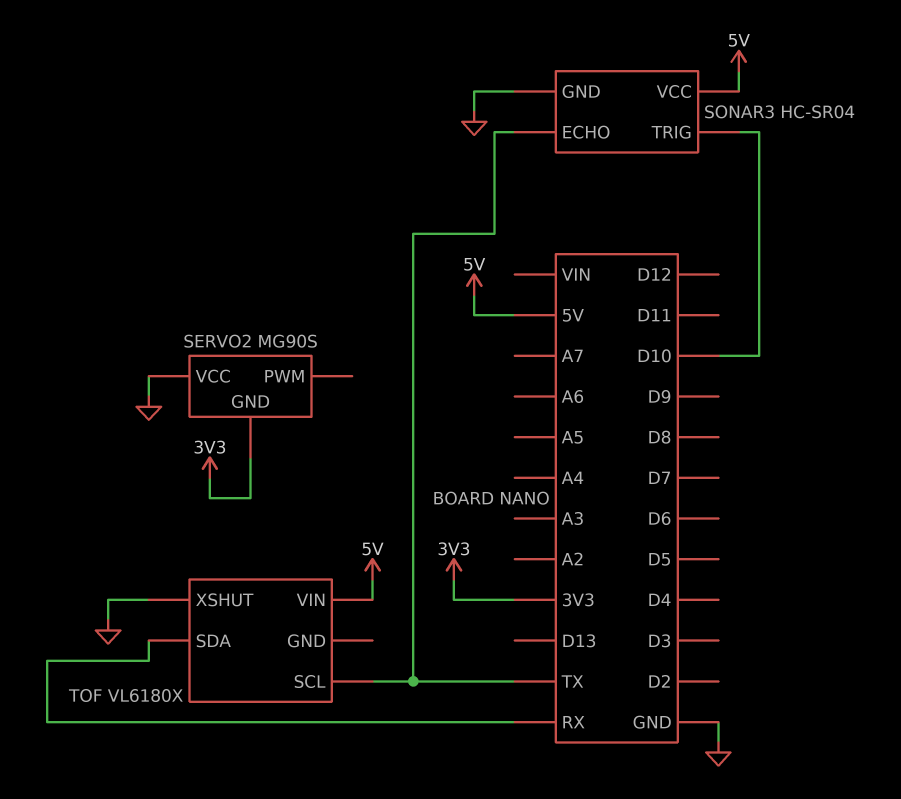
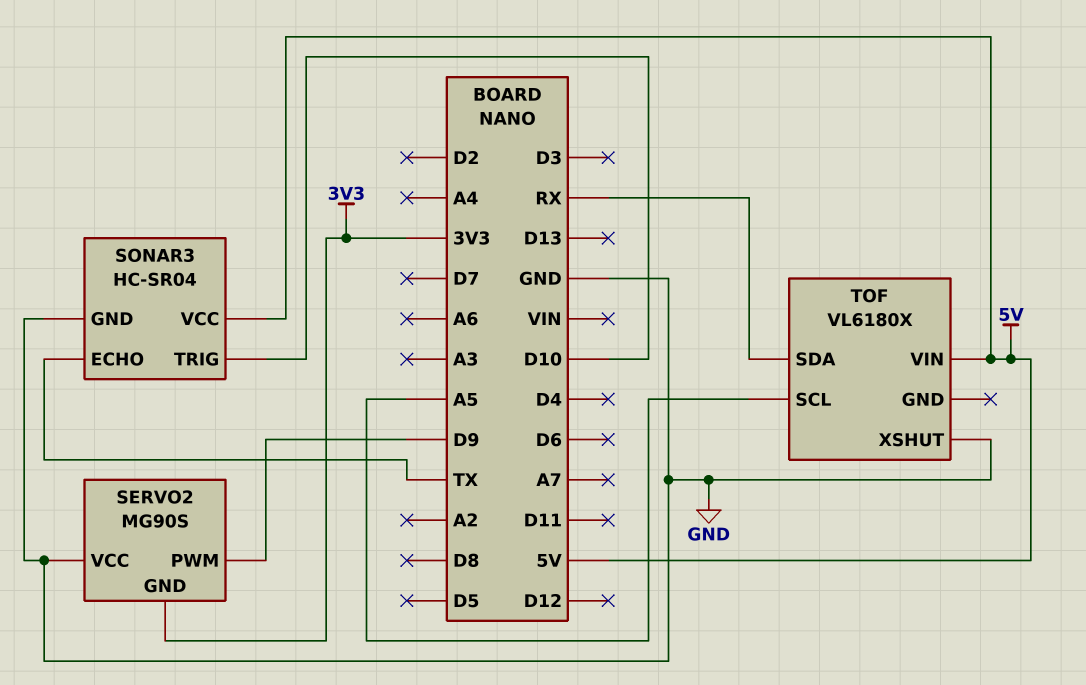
SERVO2 pin PWM: none -> D9
TOF pin SCL: TX -> A5

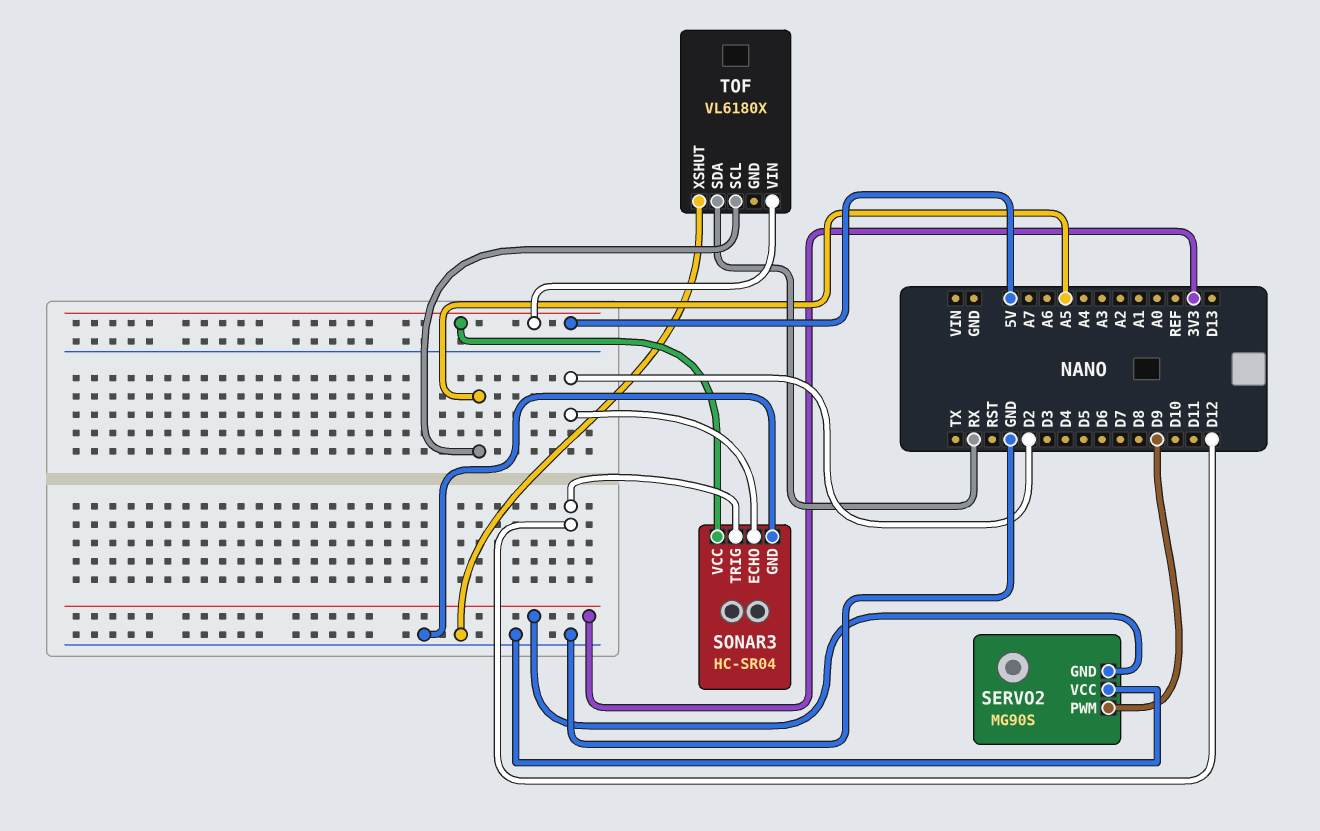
SONAR3 pin ECHO: TX -> D2
SONAR3 pin TRIG: D10 -> D12

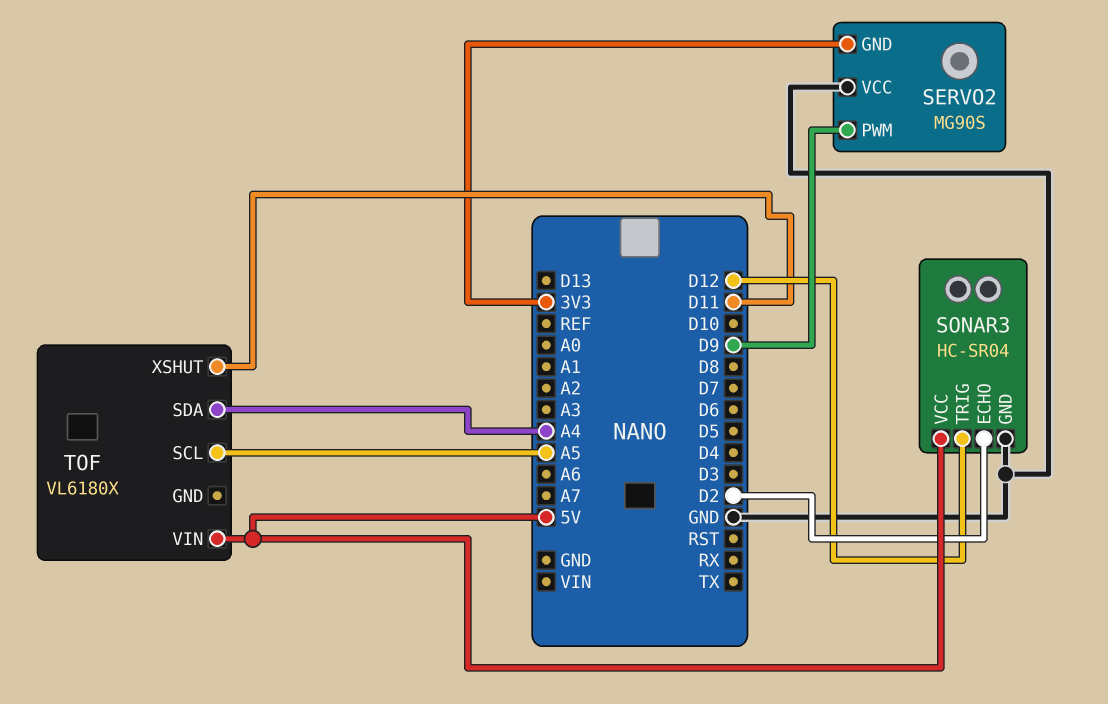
TOF pin SDA: RX -> A4
TOF pin XSHUT: GND -> D11

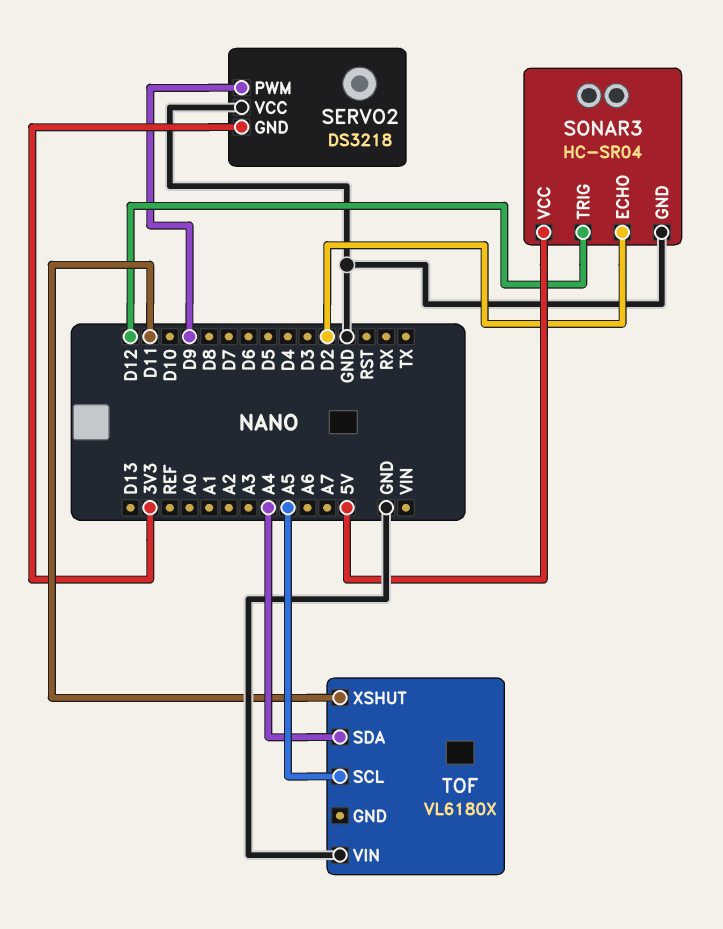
SERVO2: MG90S -> DS3218
TOF pin VIN: 5V -> GND

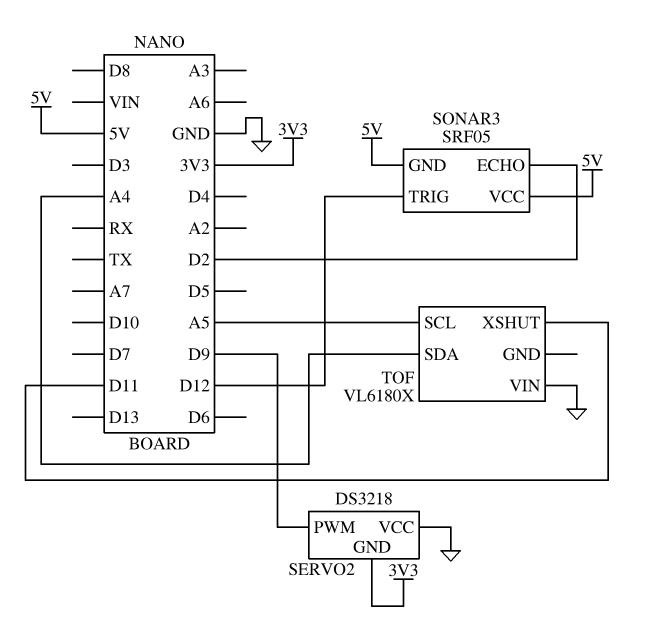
SONAR3: HC-SR04 -> SRF05
SONAR3 pin GND: GND -> 5V

